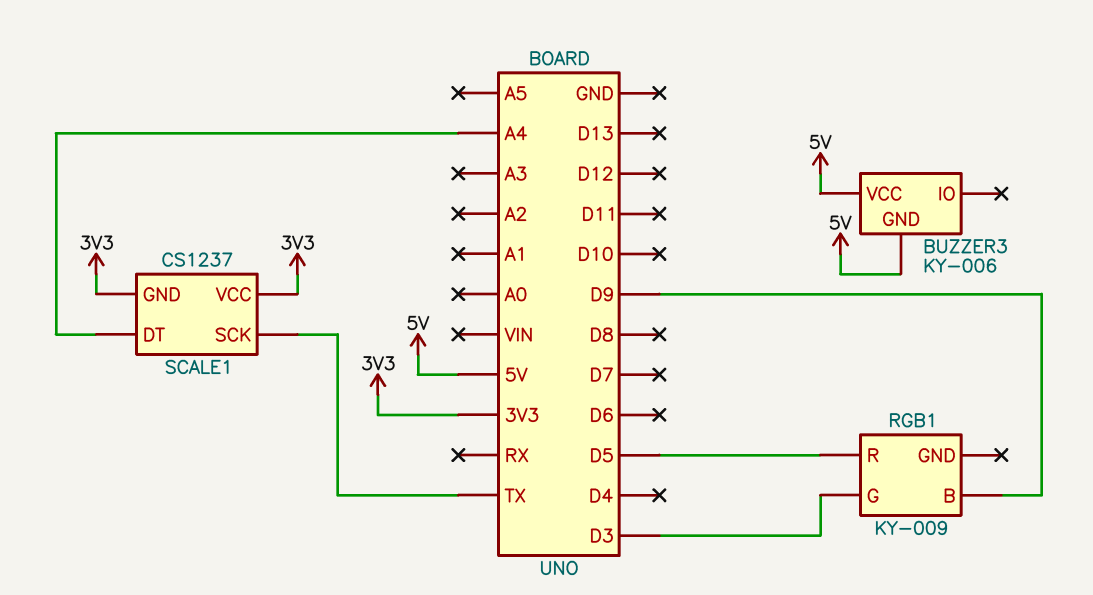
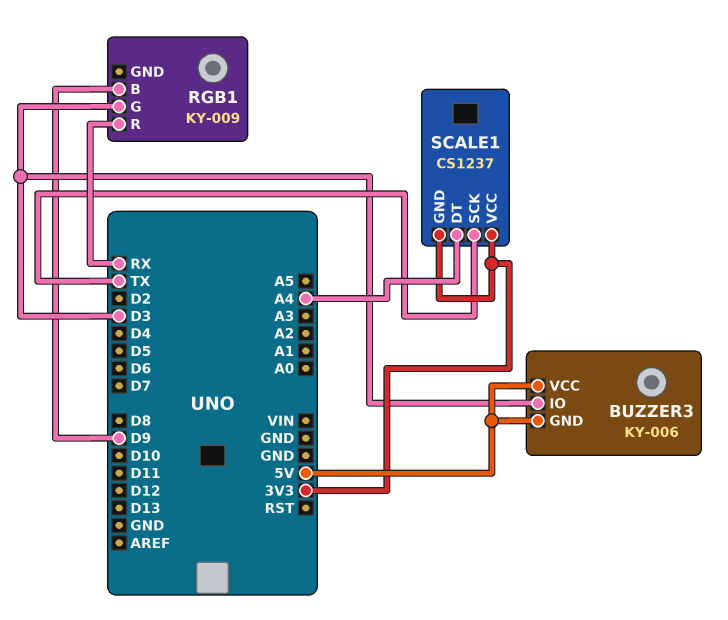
BUZZER3 pin IO: none -> D3
RGB1 pin R: D5 -> RX

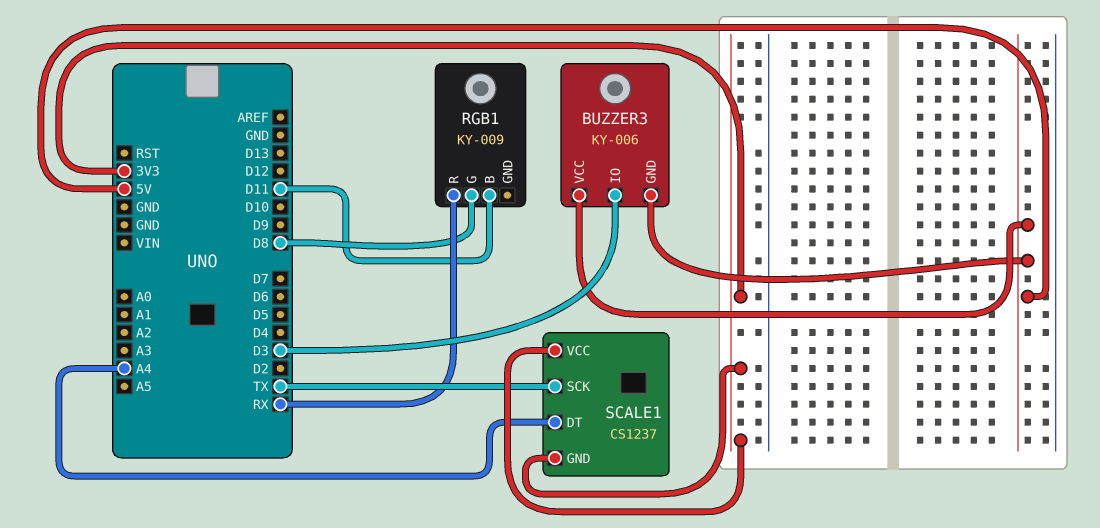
RGB1 pin B: D9 -> D11
RGB1 pin G: D3 -> D8

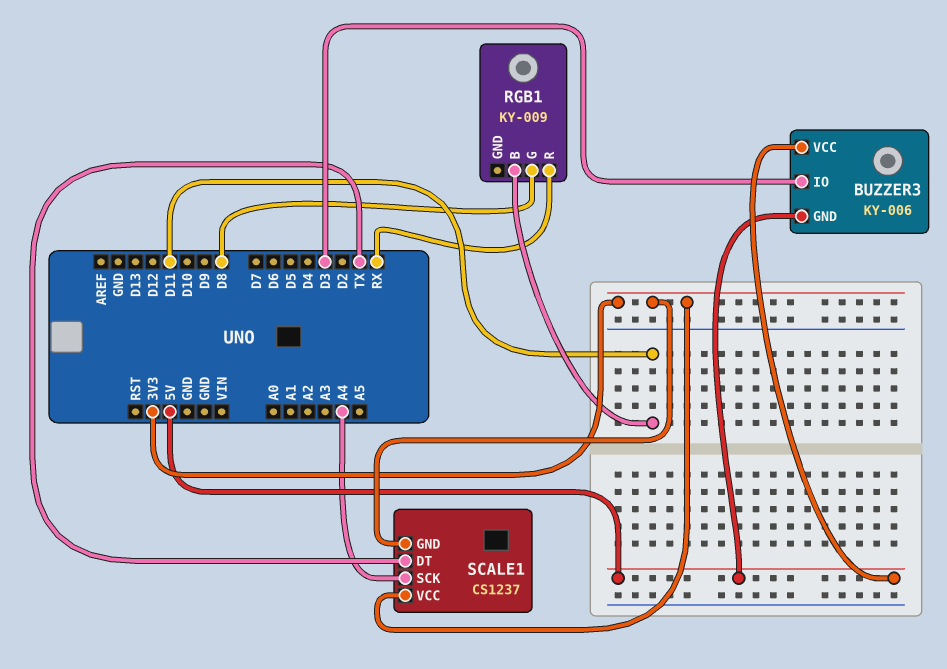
SCALE1 pin DT: A4 -> TX
SCALE1 pin SCK: TX -> A4

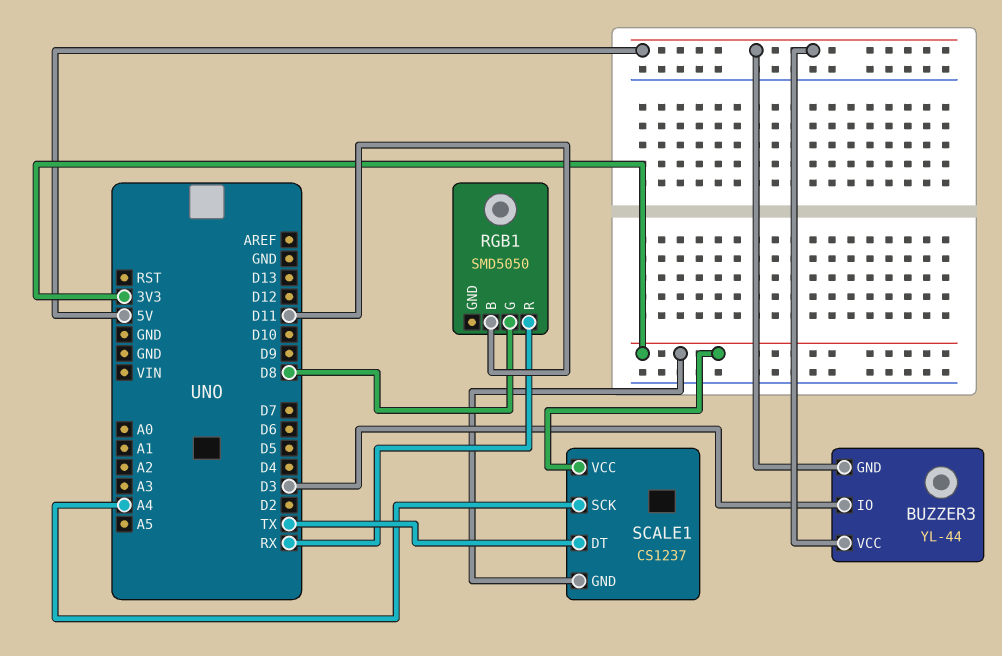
BUZZER3: KY-006 -> YL-44
RGB1: KY-009 -> SMD5050

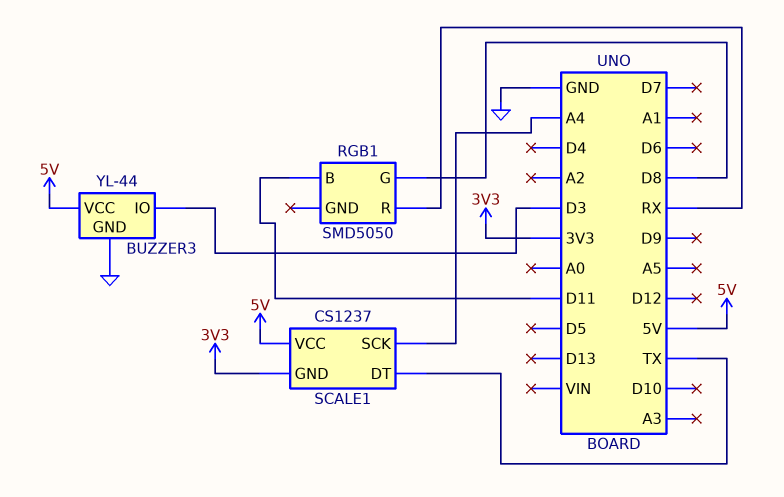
BUZZER3 pin GND: 5V -> GND
SCALE1 pin VCC: 3V3 -> 5V

